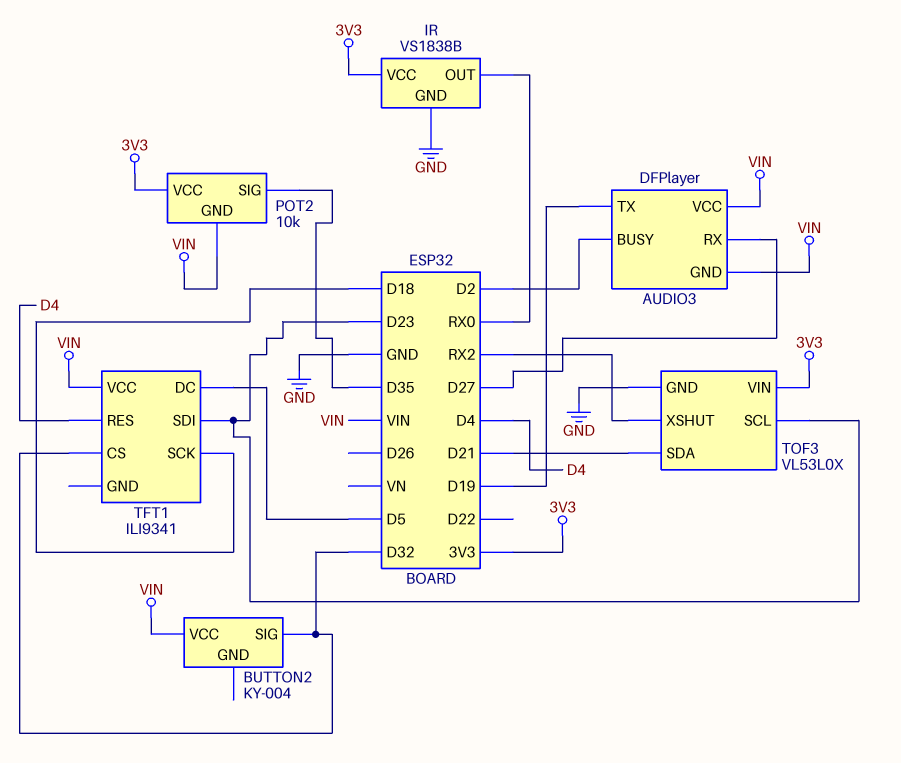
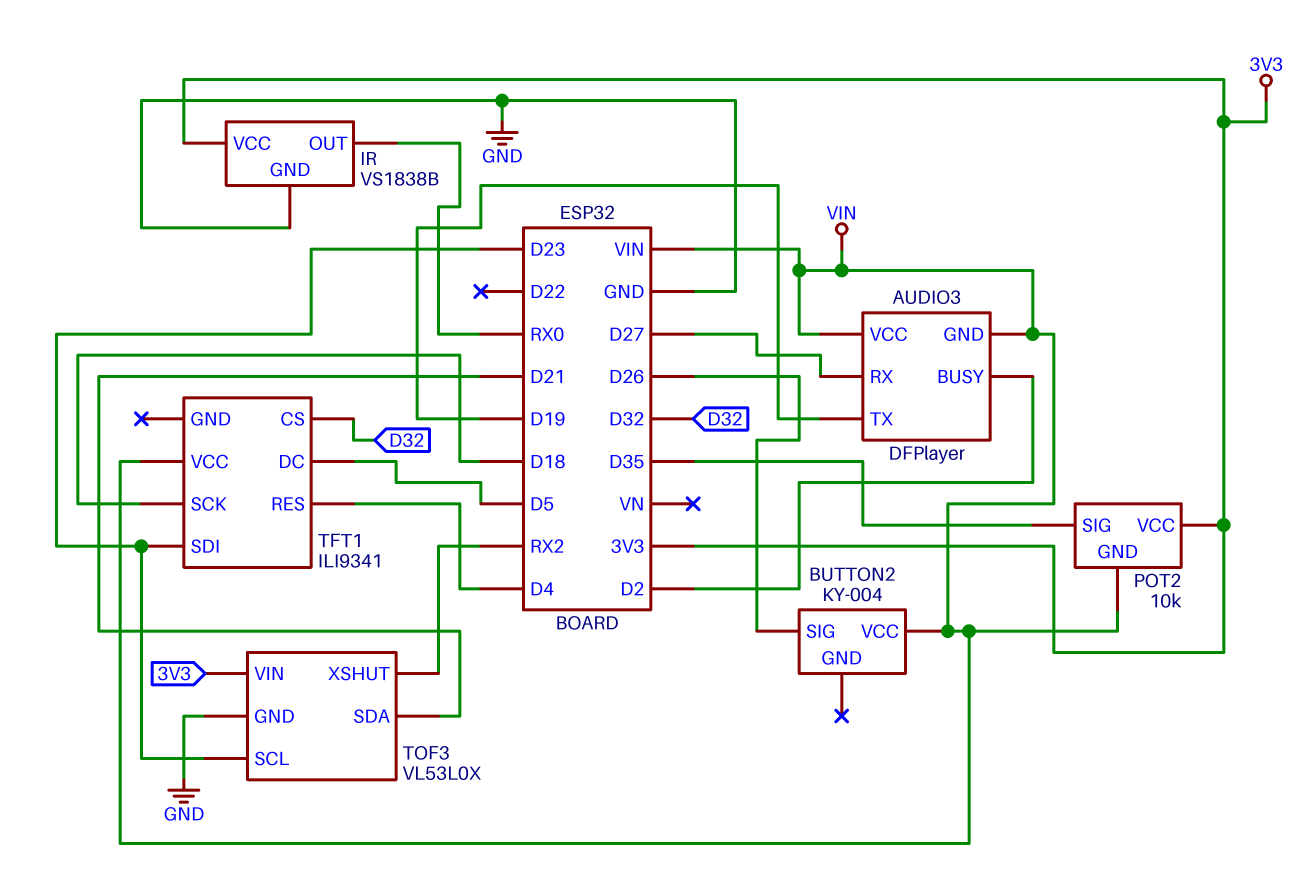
BUTTON2 pin SIG: D32 -> D26

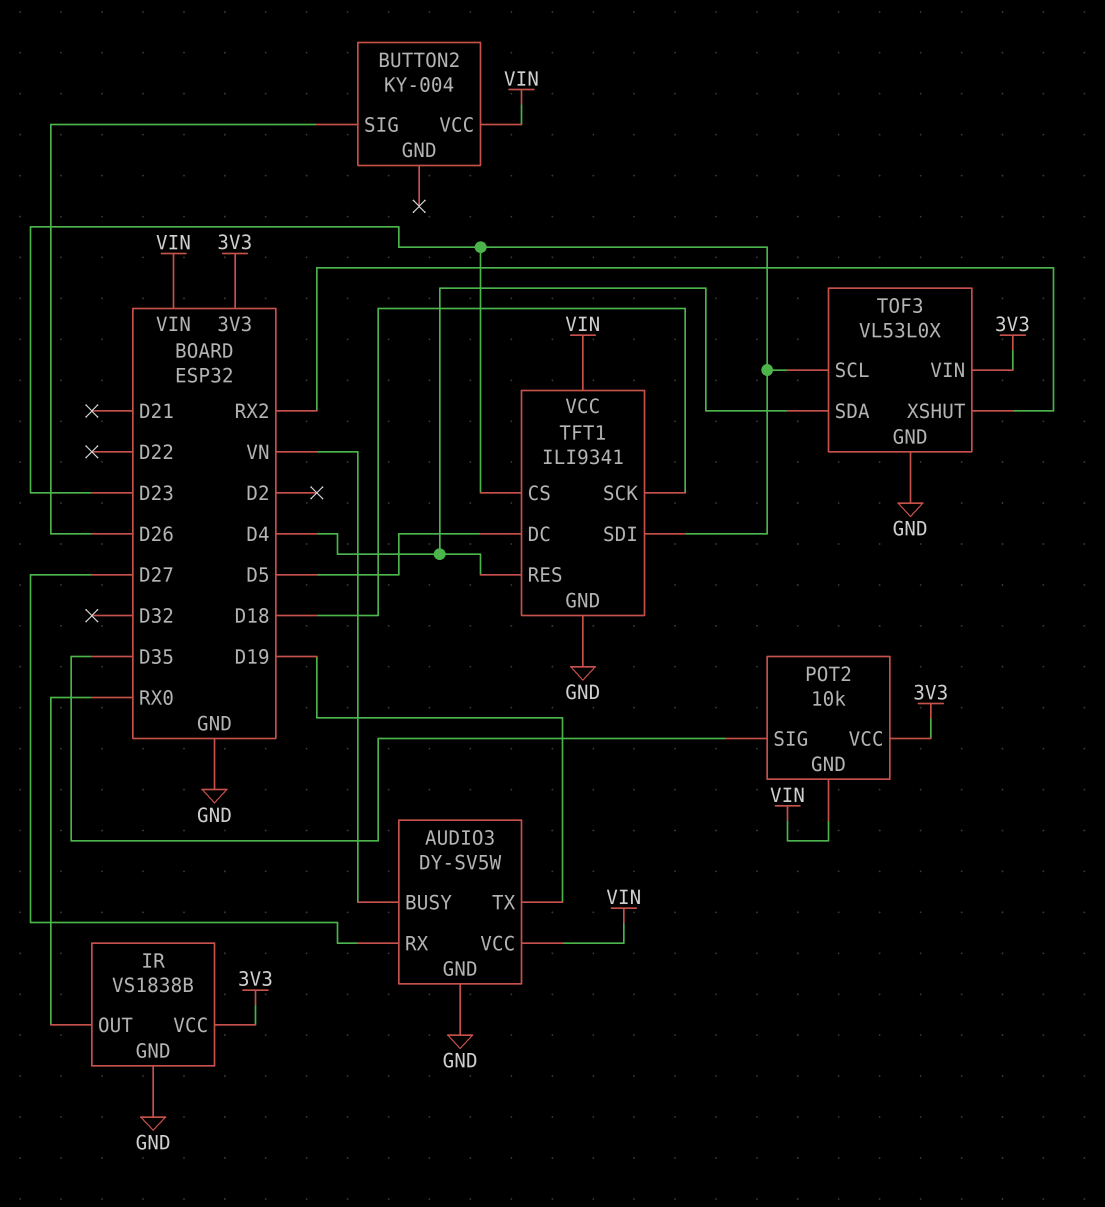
AUDIO3: DFPlayer -> DY-SV5W
AUDIO3 pin BUSY: D2 -> VN
AUDIO3 pin GND: VIN -> GND
TFT1 pin CS: D32 -> D23
TFT1 pin GND: none -> GND
TOF3 pin SDA: D21 -> D4

